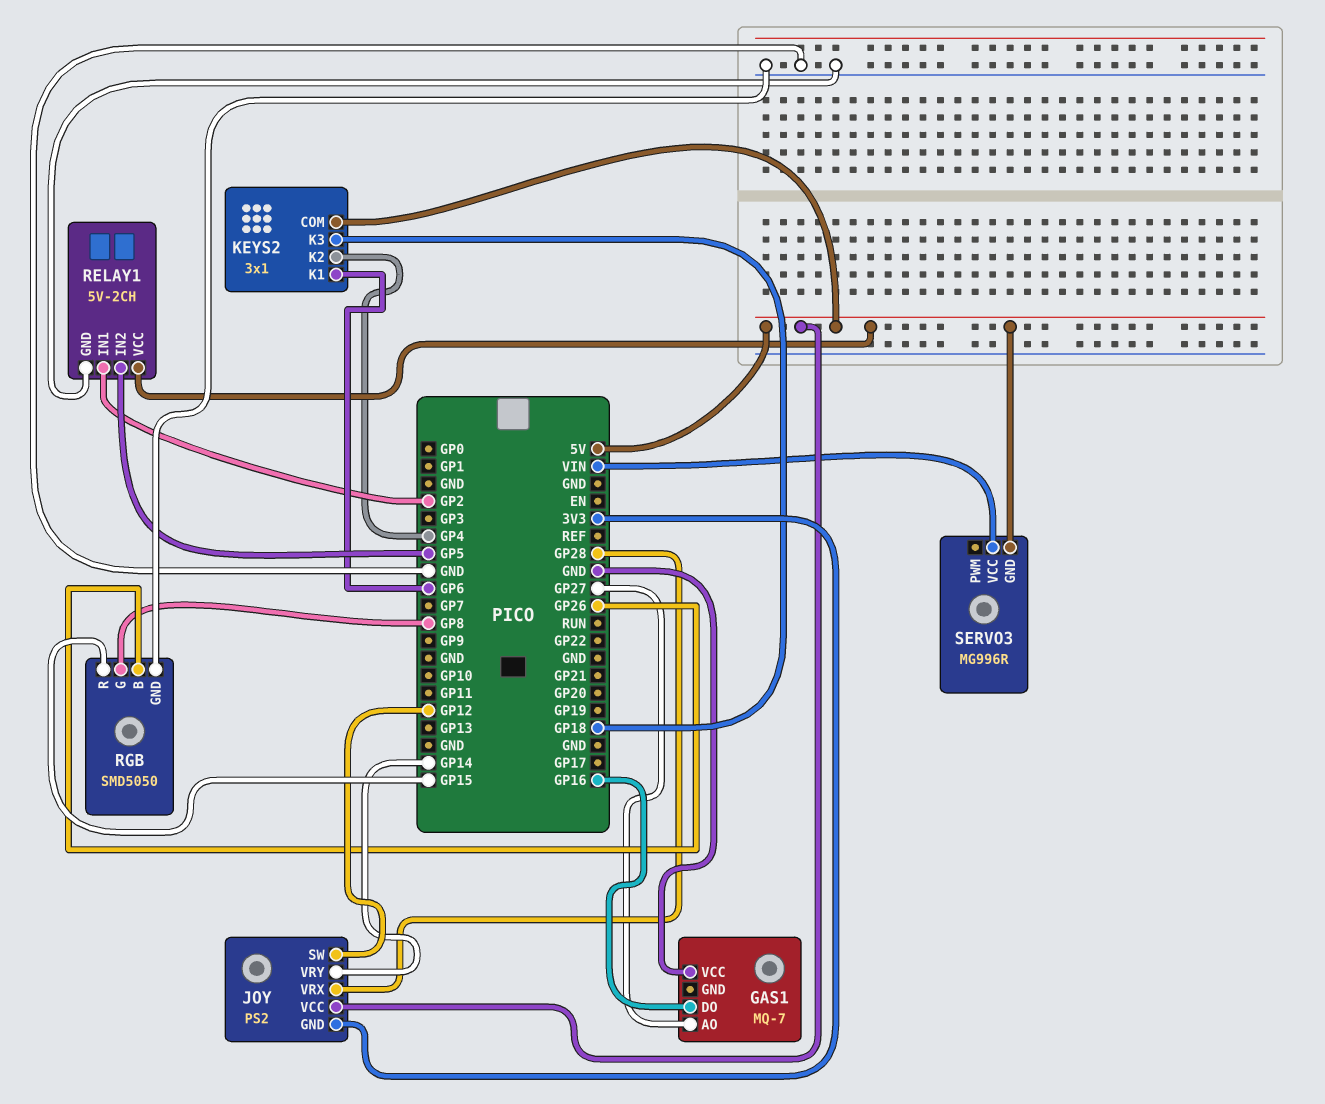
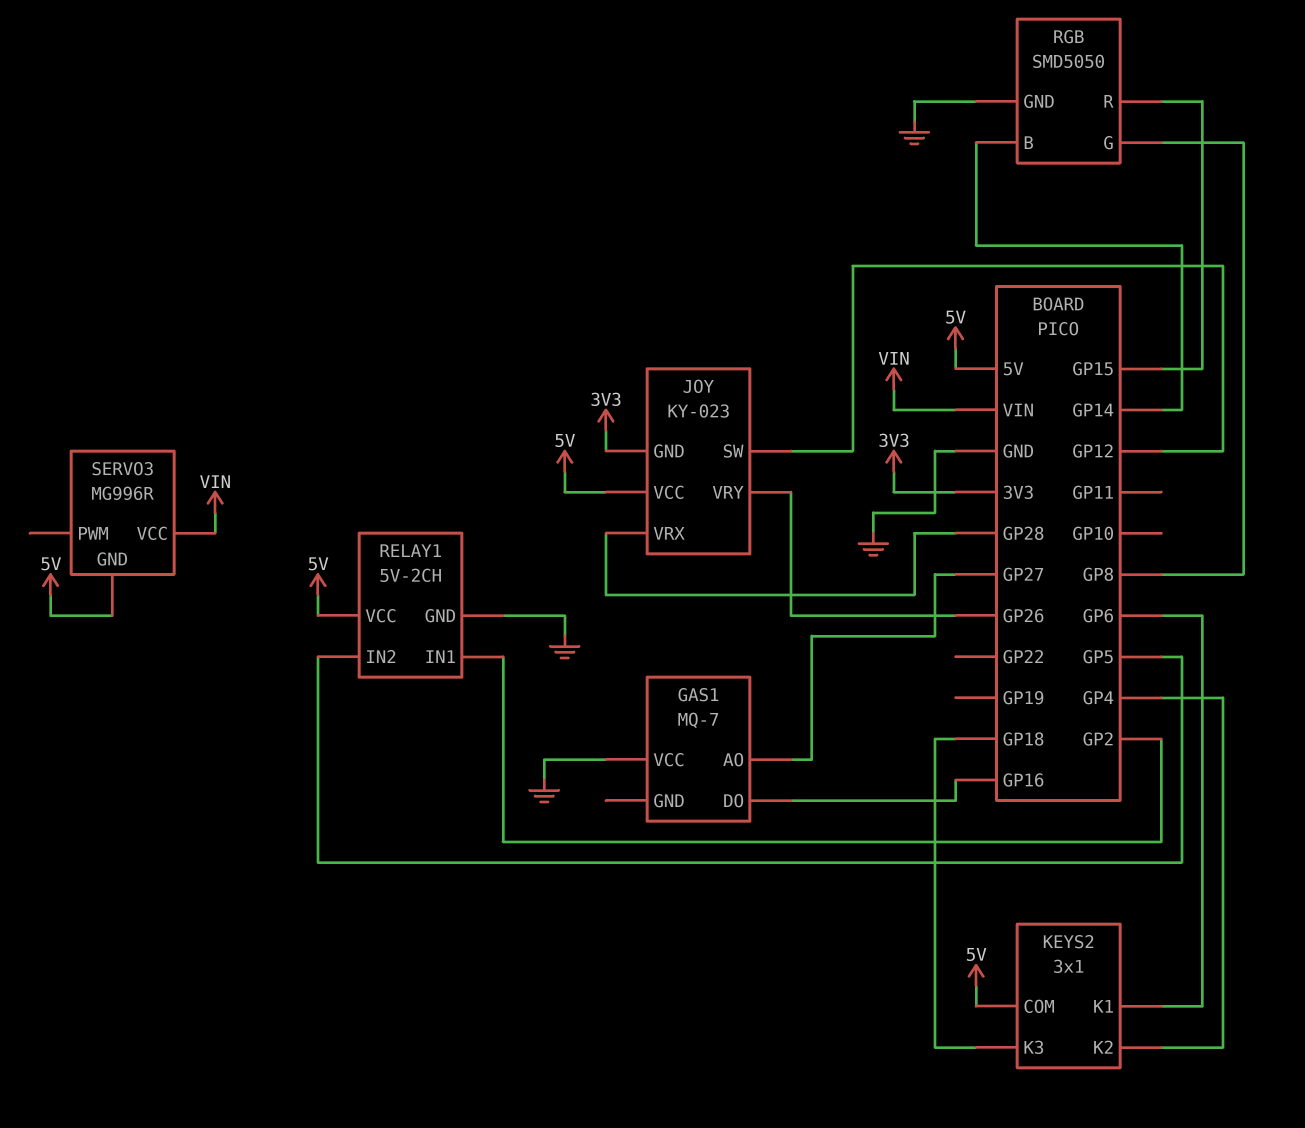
JOY: PS2 -> KY-023
JOY pin VRY: GP14 -> GP26
RGB pin B: GP26 -> GP14

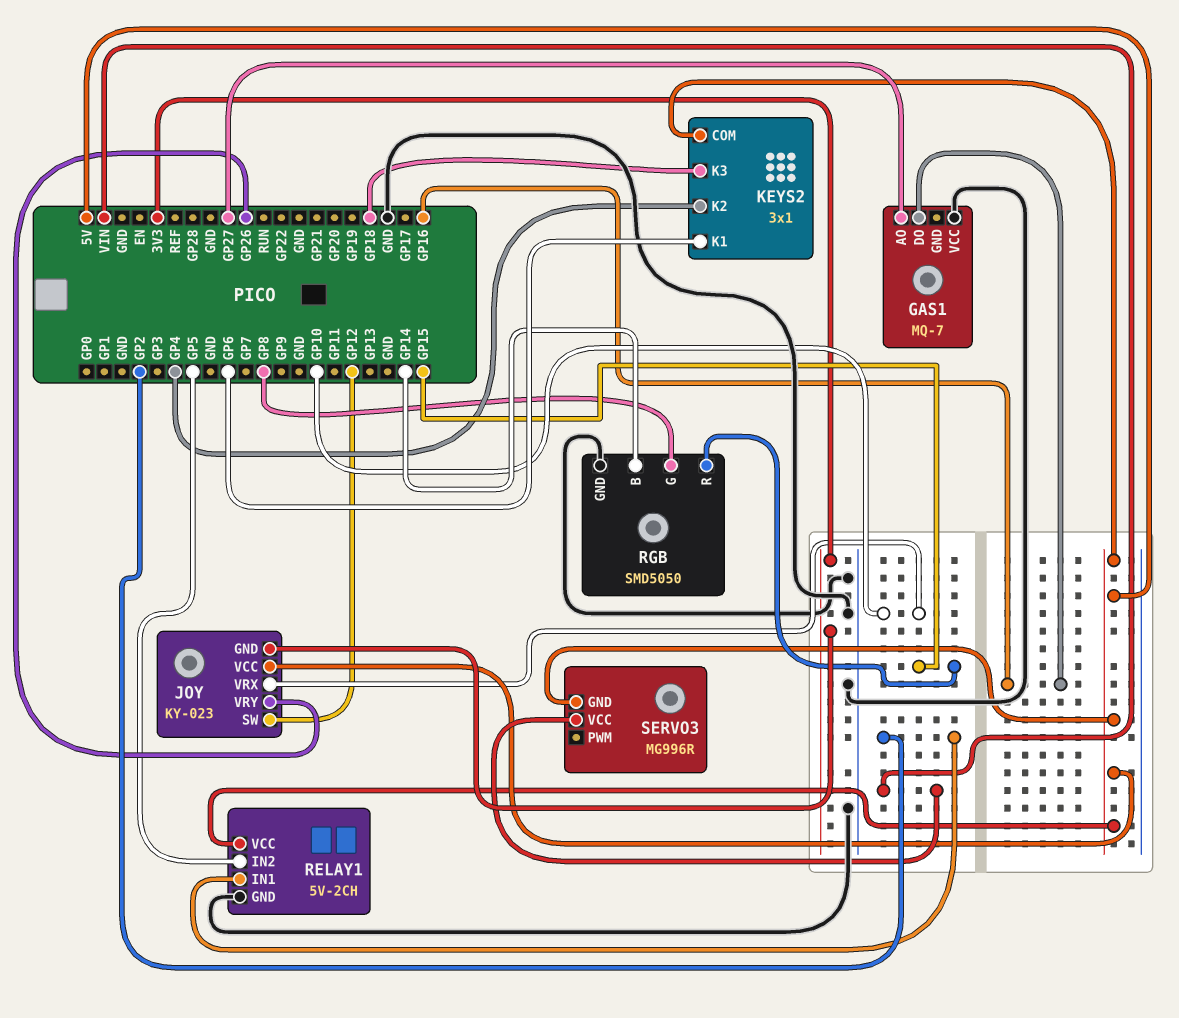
JOY pin VRX: GP28 -> GP10

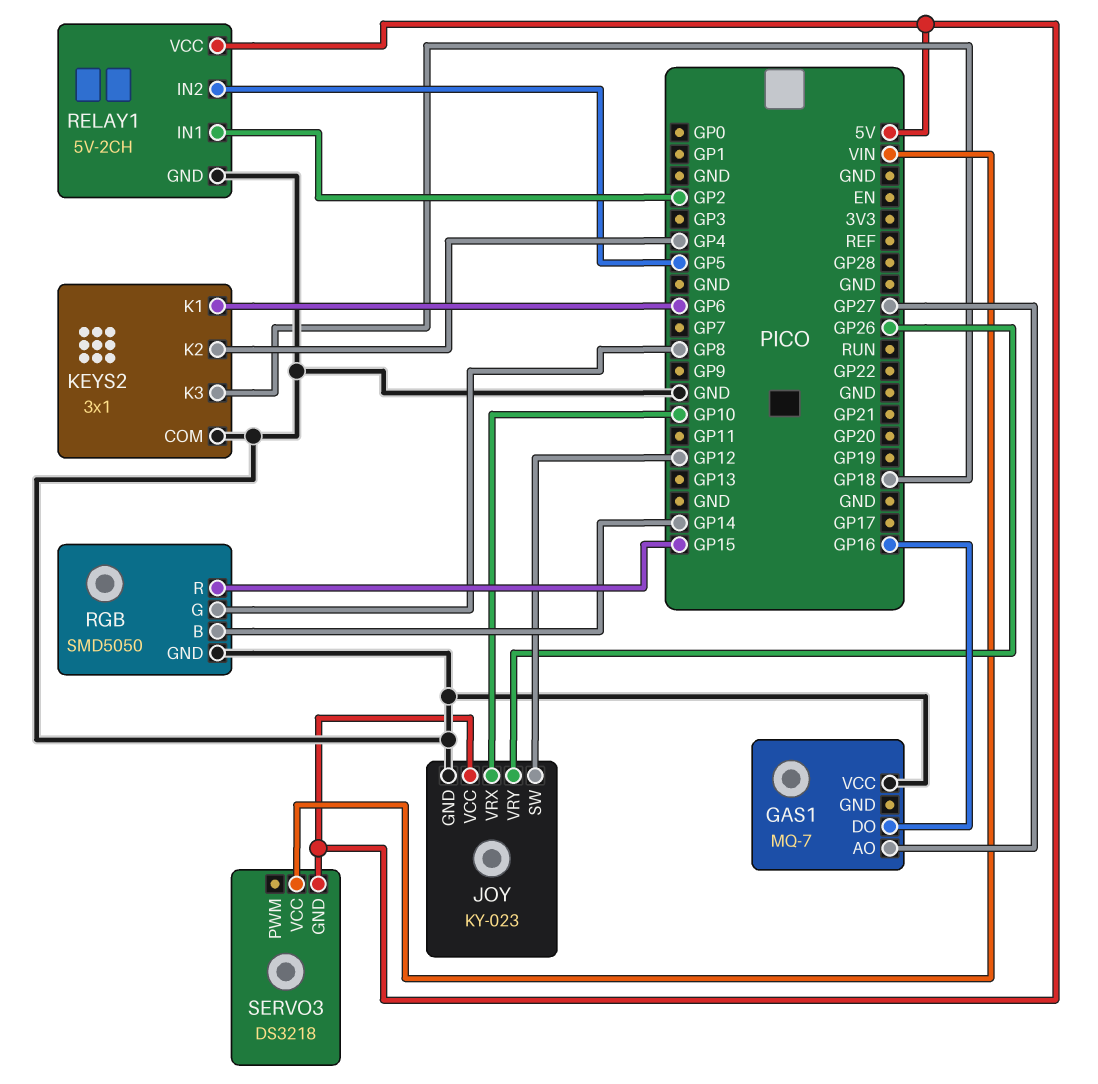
JOY pin GND: 3V3 -> GND
KEYS2 pin COM: 5V -> GND
SERVO3: MG996R -> DS3218

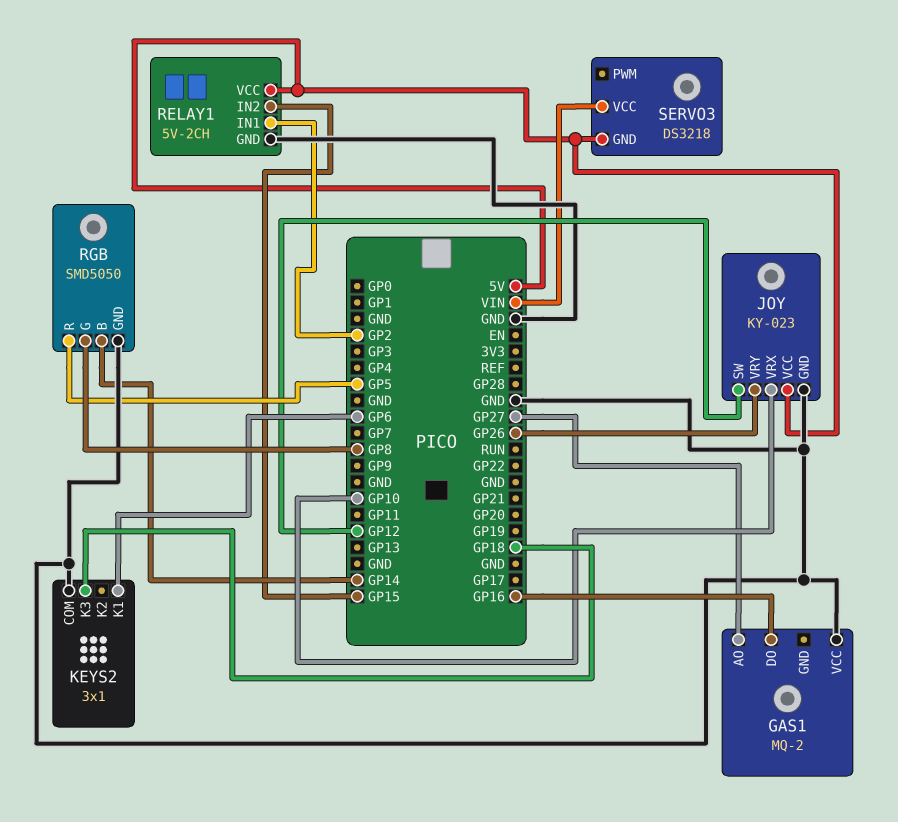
GAS1: MQ-7 -> MQ-2
KEYS2 pin K2: GP4 -> none
RELAY1 pin IN2: GP5 -> GP15
RGB pin R: GP15 -> GP5

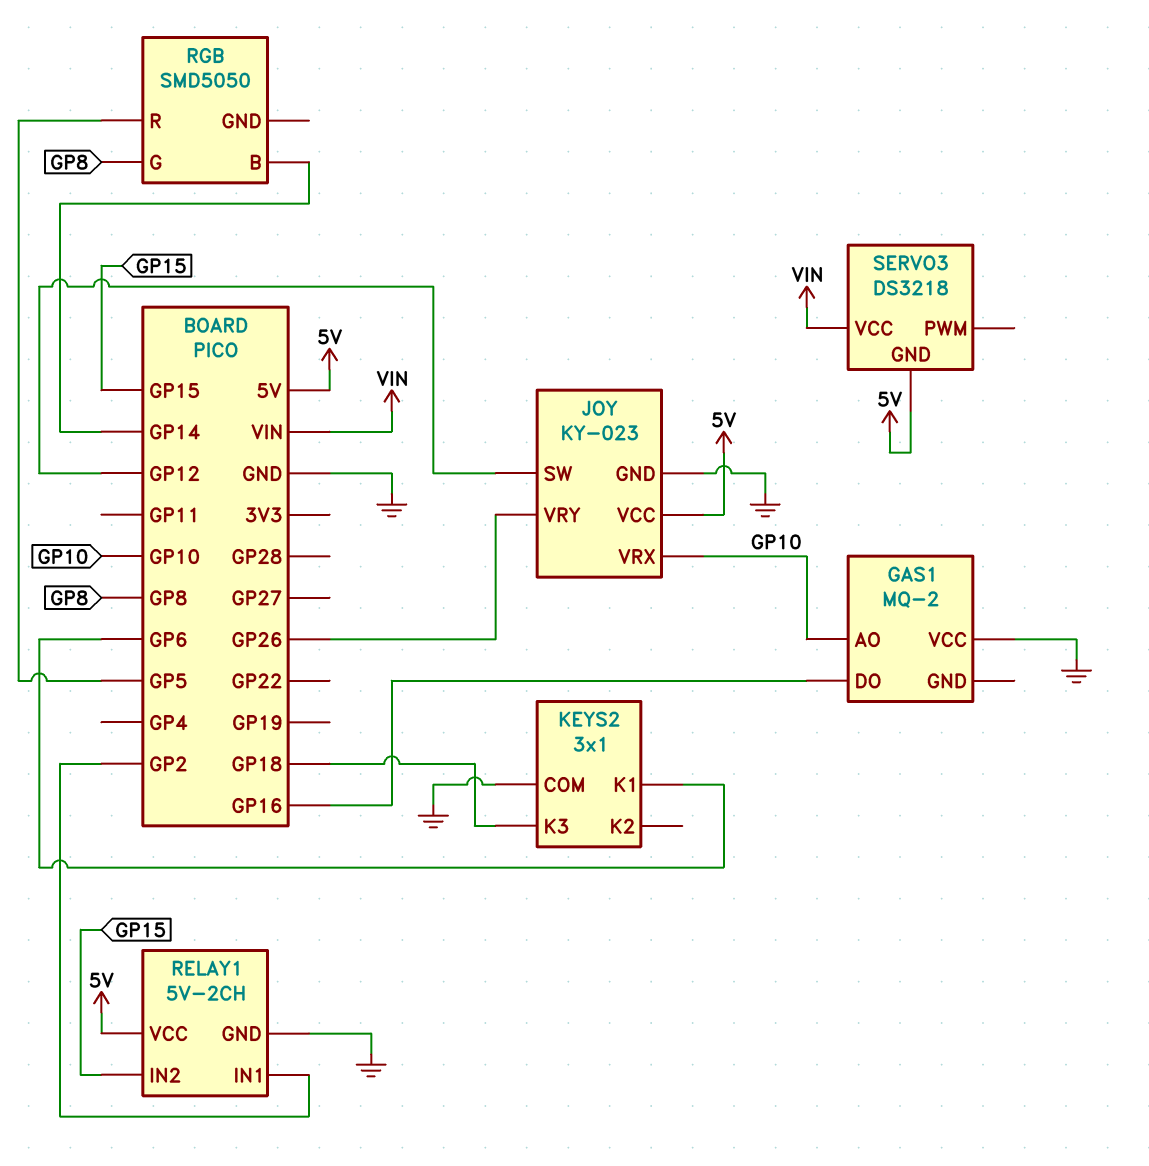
GAS1 pin AO: GP27 -> GP10
RGB pin GND: GND -> none

